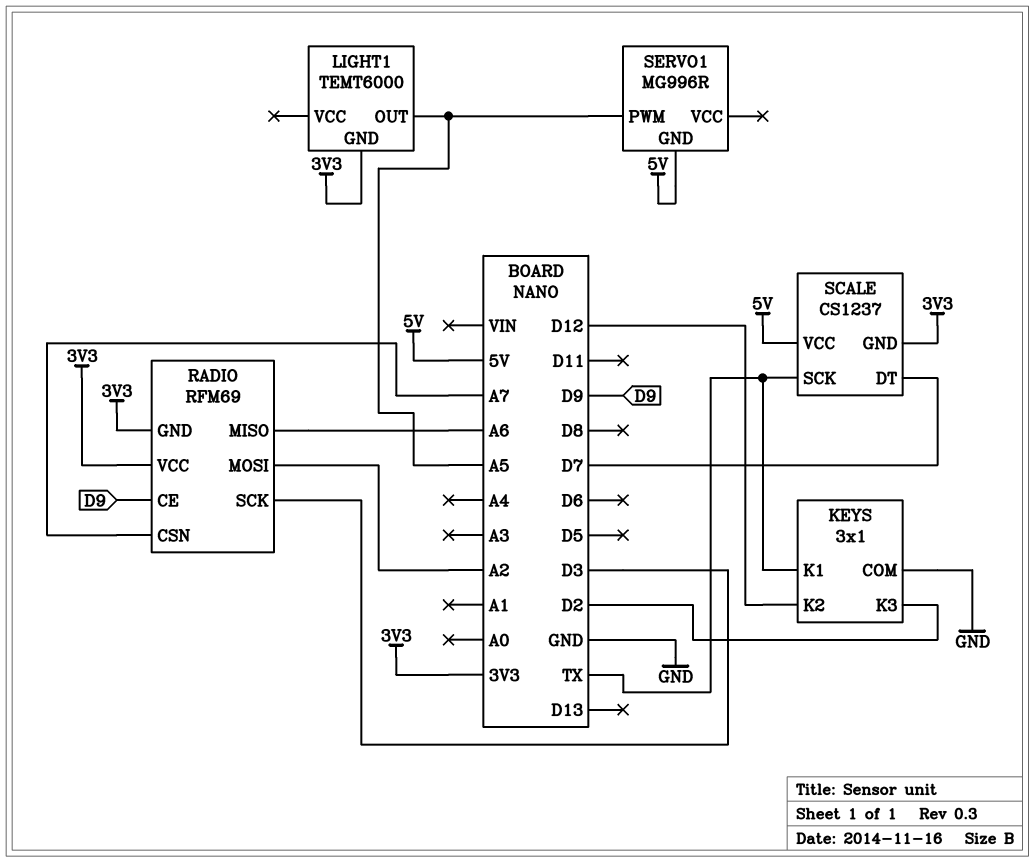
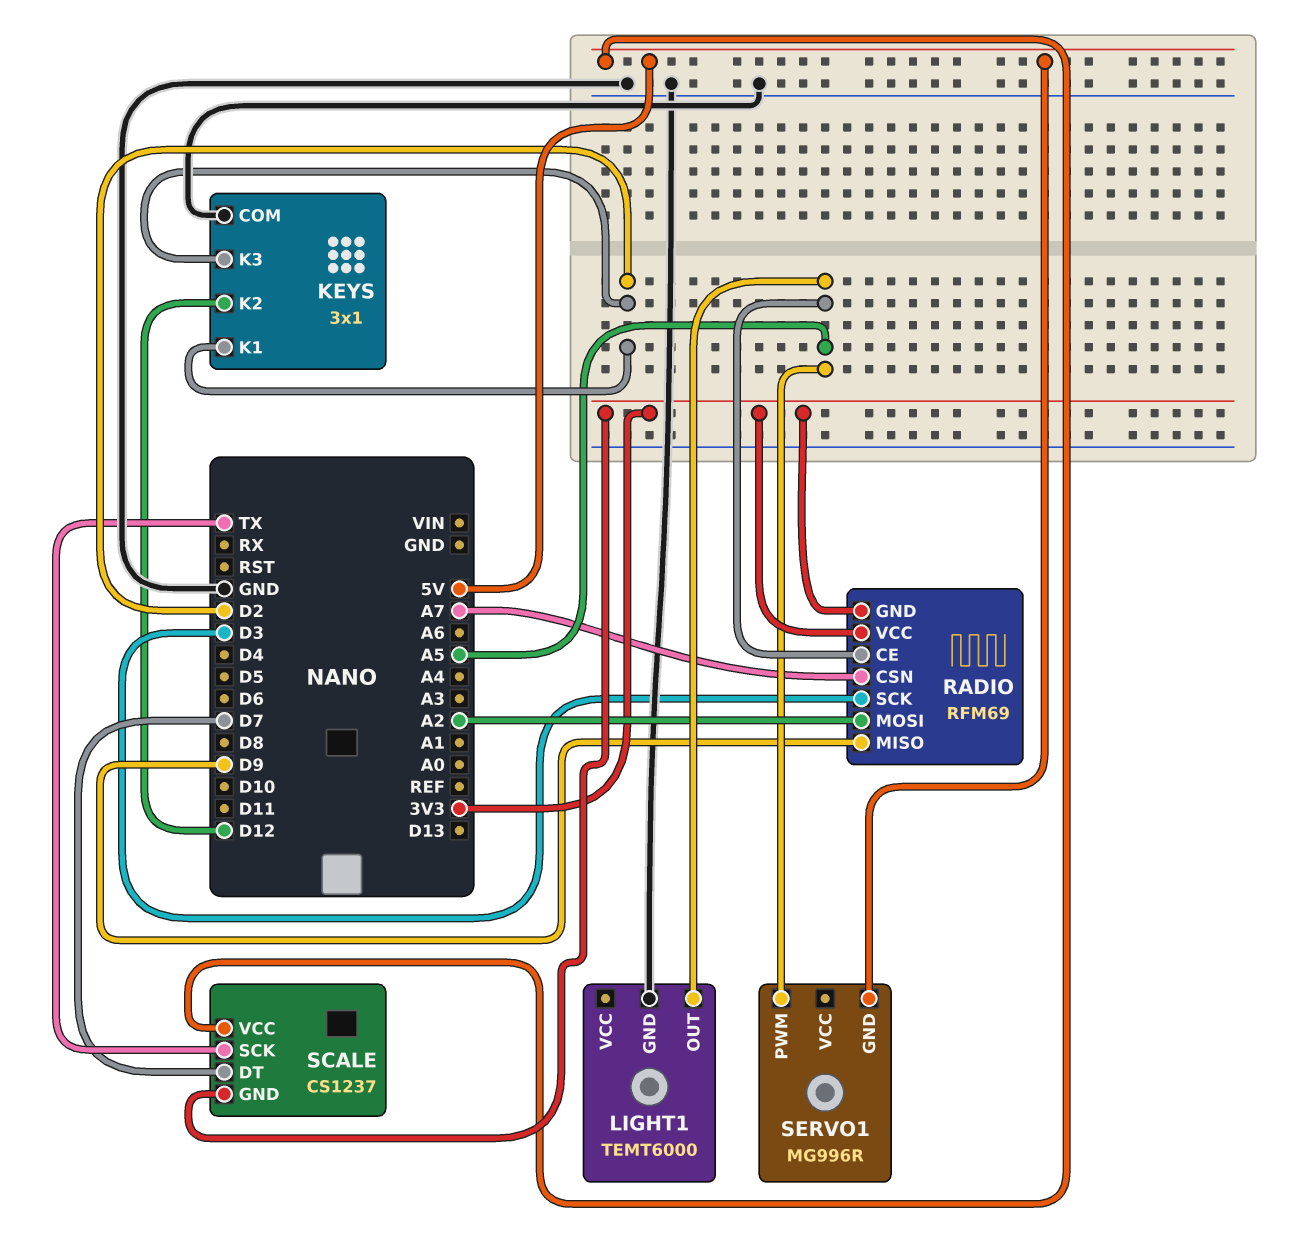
KEYS pin K1: TX -> D2
LIGHT1 pin GND: 3V3 -> GND
RADIO pin CE: D9 -> A5
RADIO pin MISO: A6 -> D9

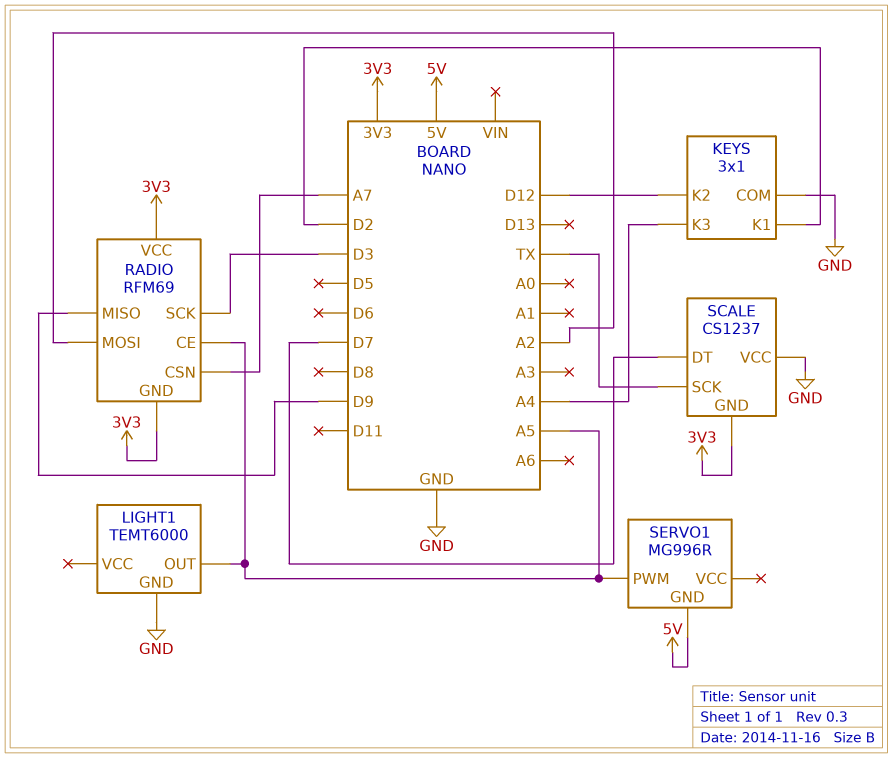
KEYS pin K3: D2 -> A4
SCALE pin VCC: 5V -> GND

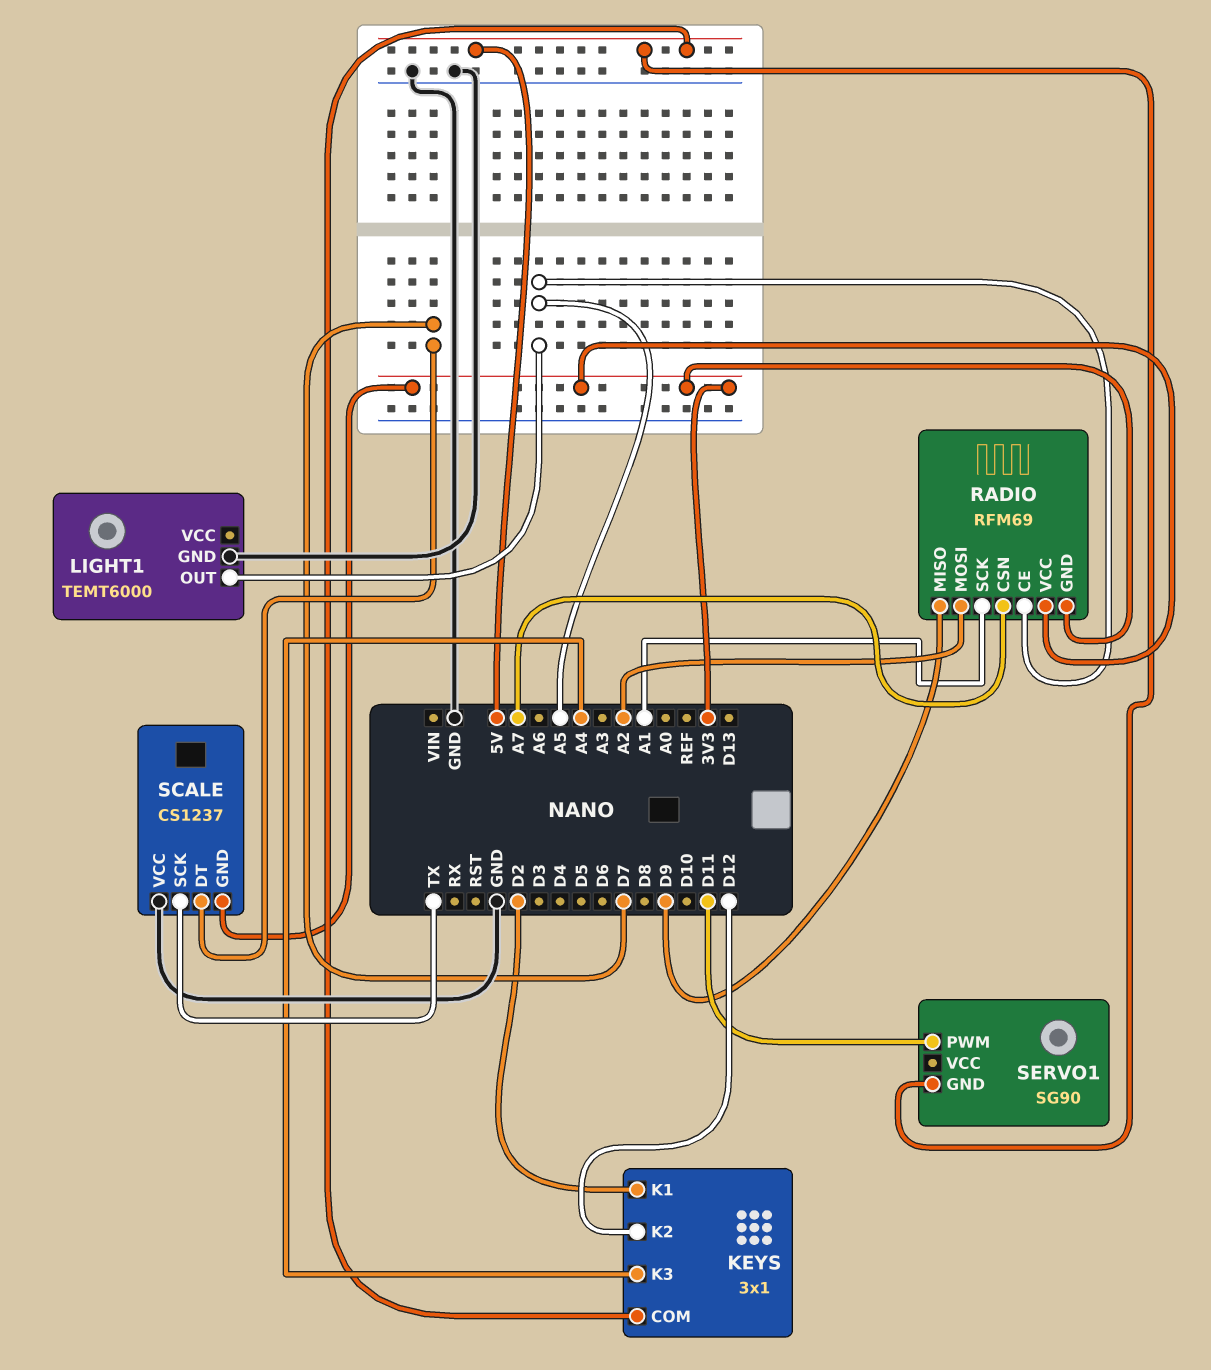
KEYS pin COM: GND -> 5V
RADIO pin SCK: D3 -> A1
SERVO1: MG996R -> SG90
SERVO1 pin PWM: A5 -> D11

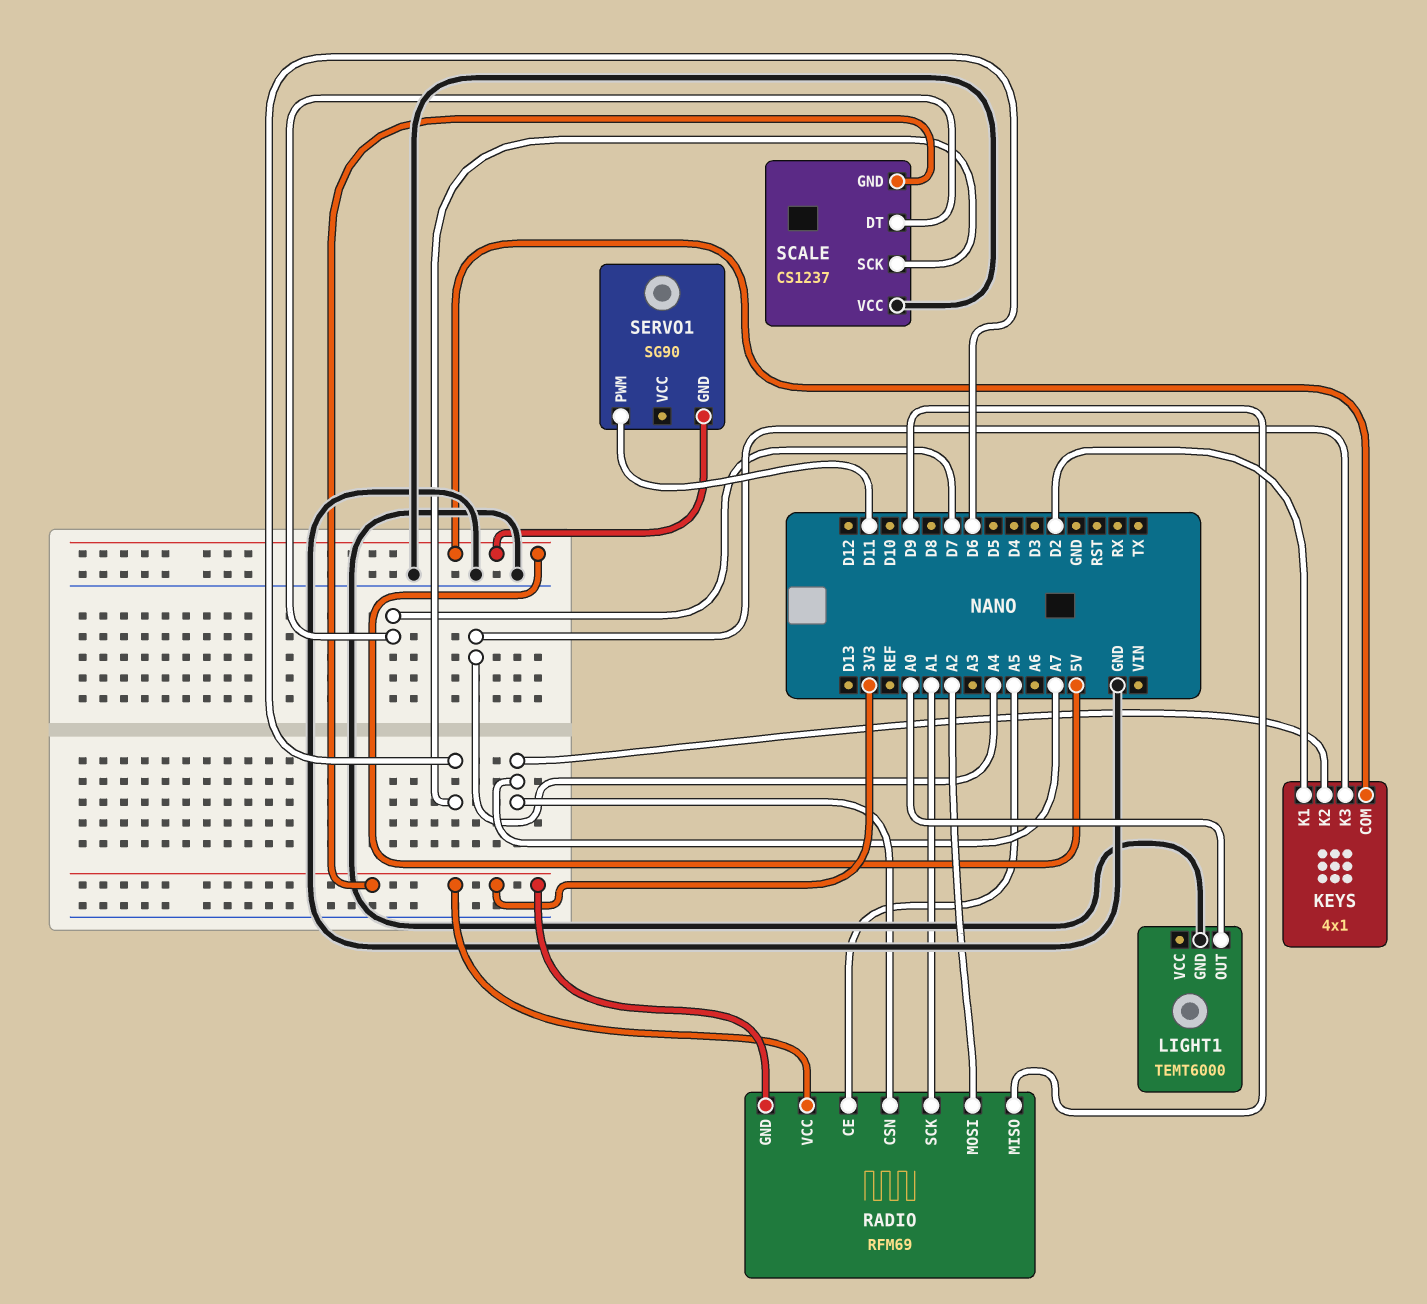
KEYS: 3x1 -> 4x1
KEYS pin K2: D12 -> A7
LIGHT1 pin OUT: A5 -> A0
SCALE pin SCK: TX -> D6

